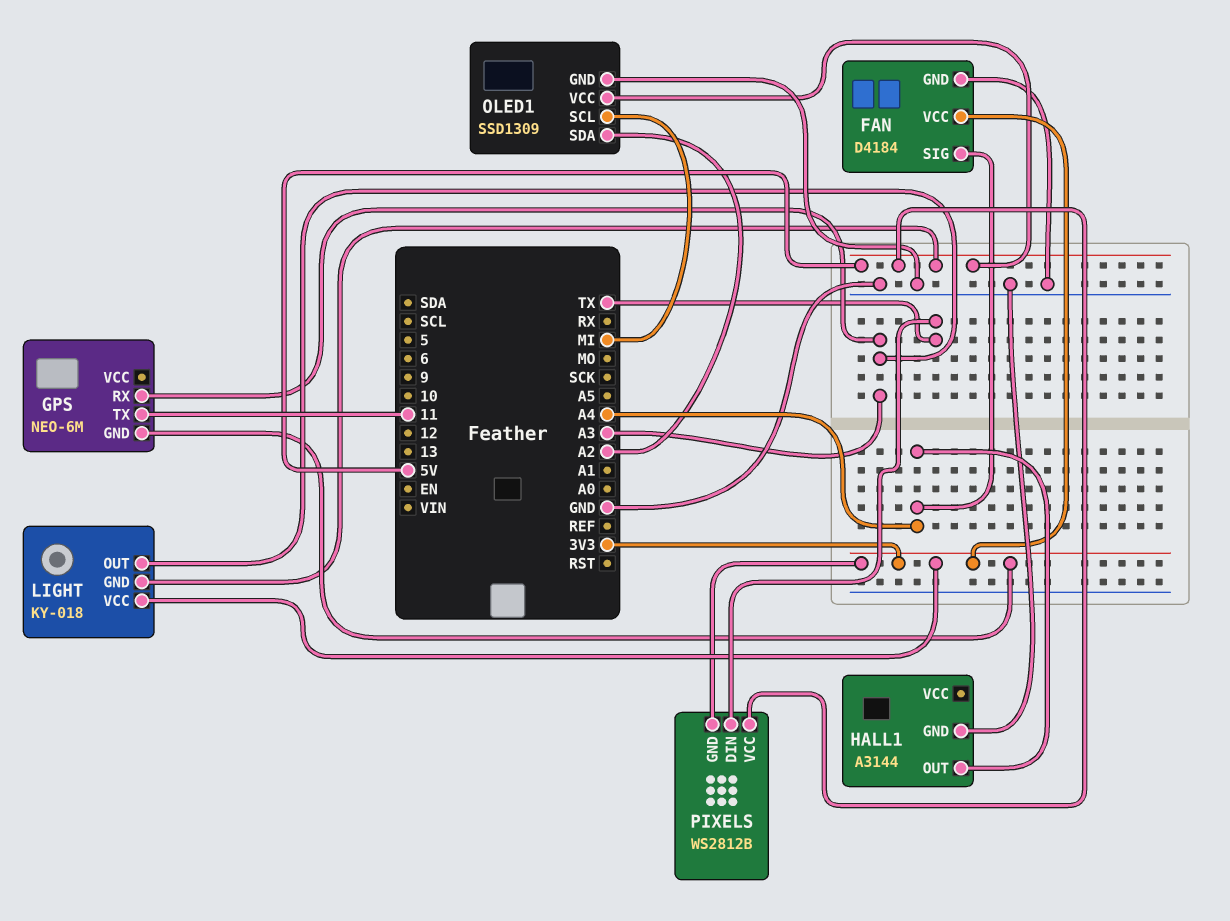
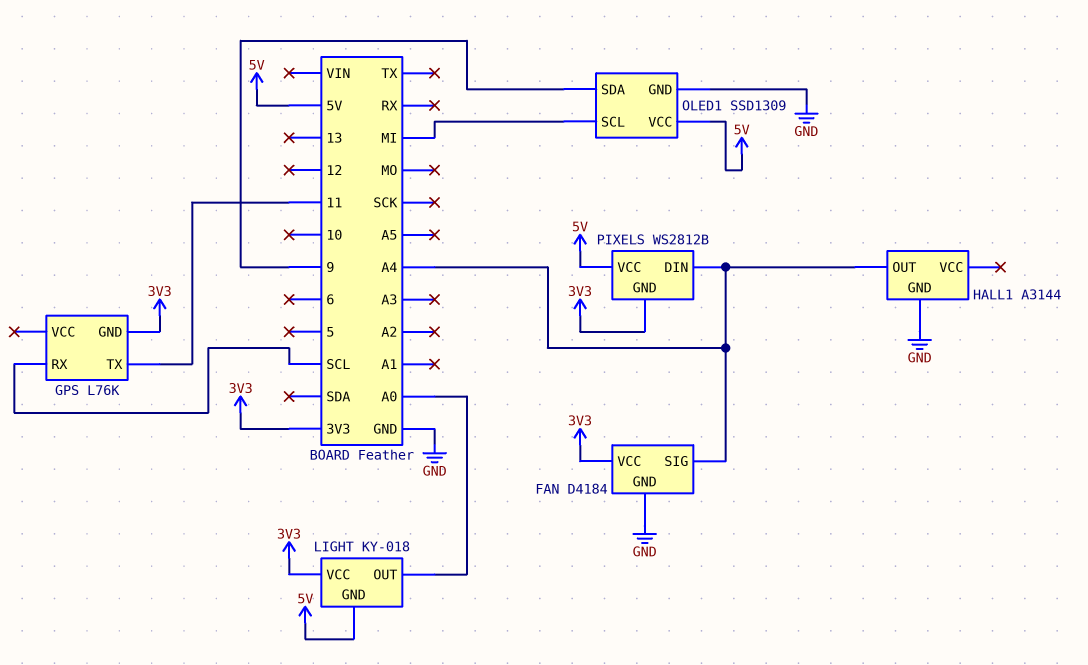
GPS: NEO-6M -> L76K
GPS pin RX: A3 -> SCL
LIGHT pin OUT: A3 -> A0
OLED1 pin SDA: A2 -> 9
PIXELS pin DIN: TX -> A4

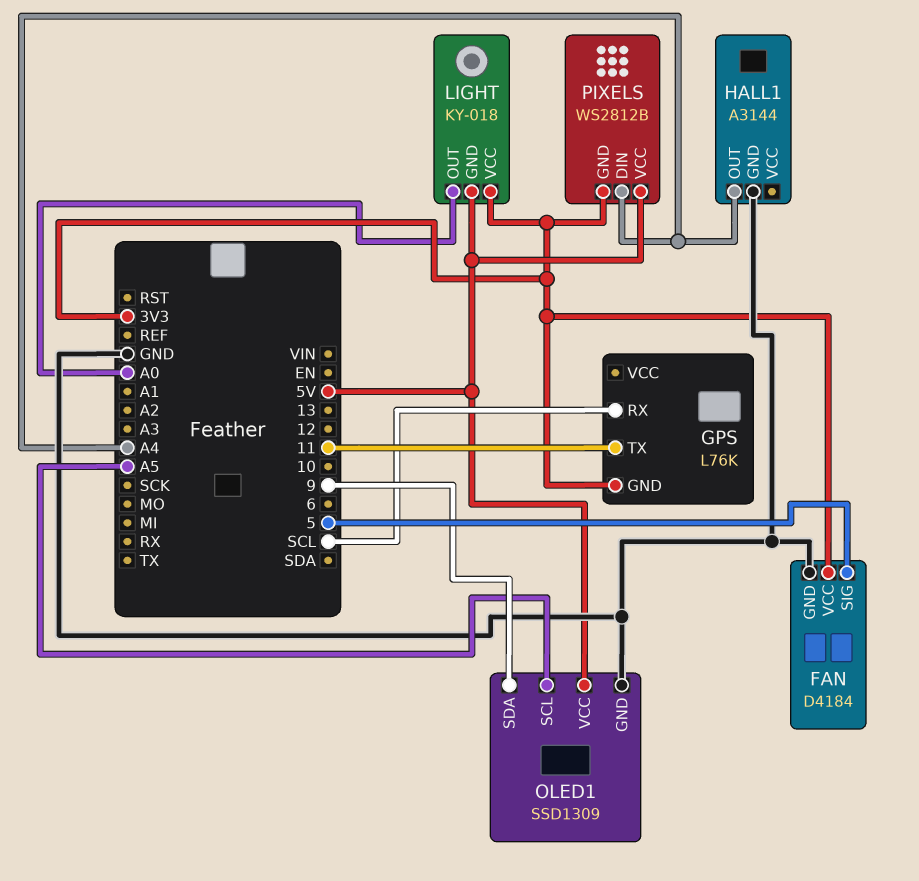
FAN pin SIG: A4 -> 5
OLED1 pin SCL: MI -> A5

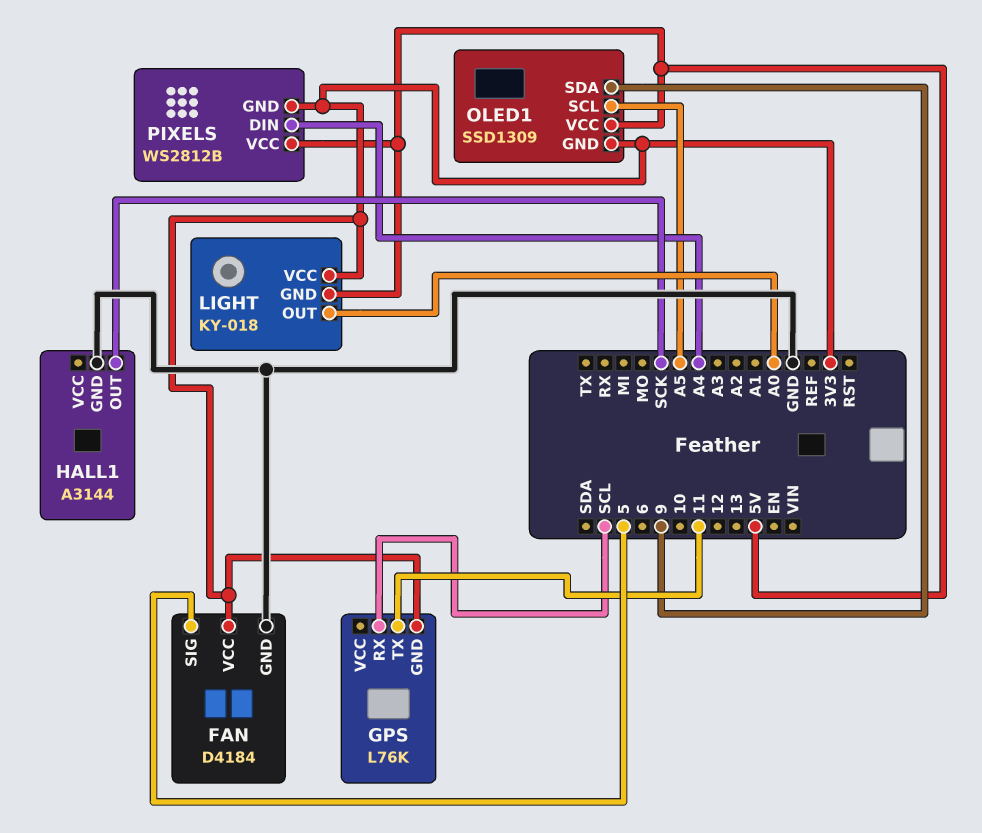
HALL1 pin OUT: A4 -> SCK
OLED1 pin GND: GND -> 3V3

